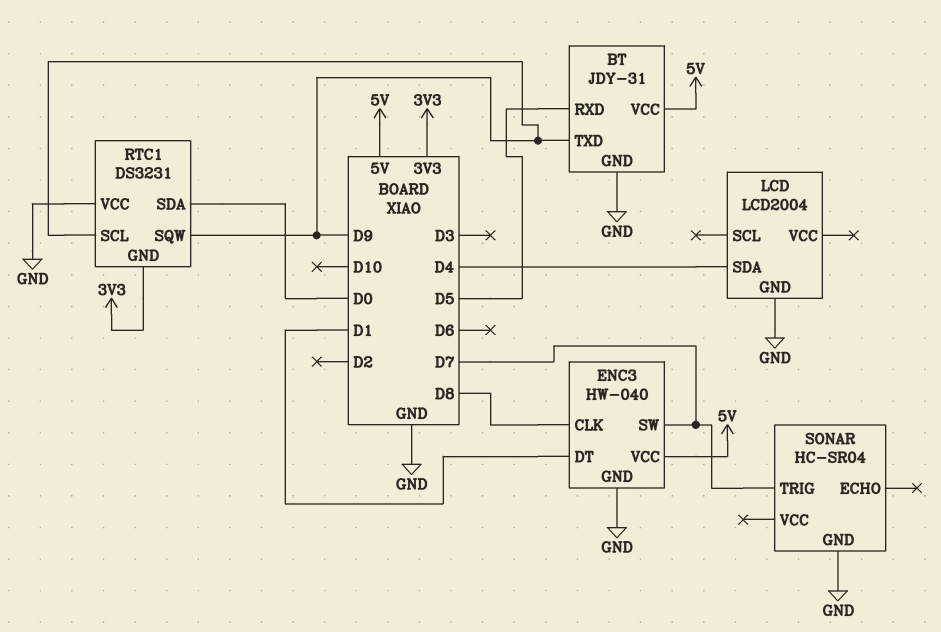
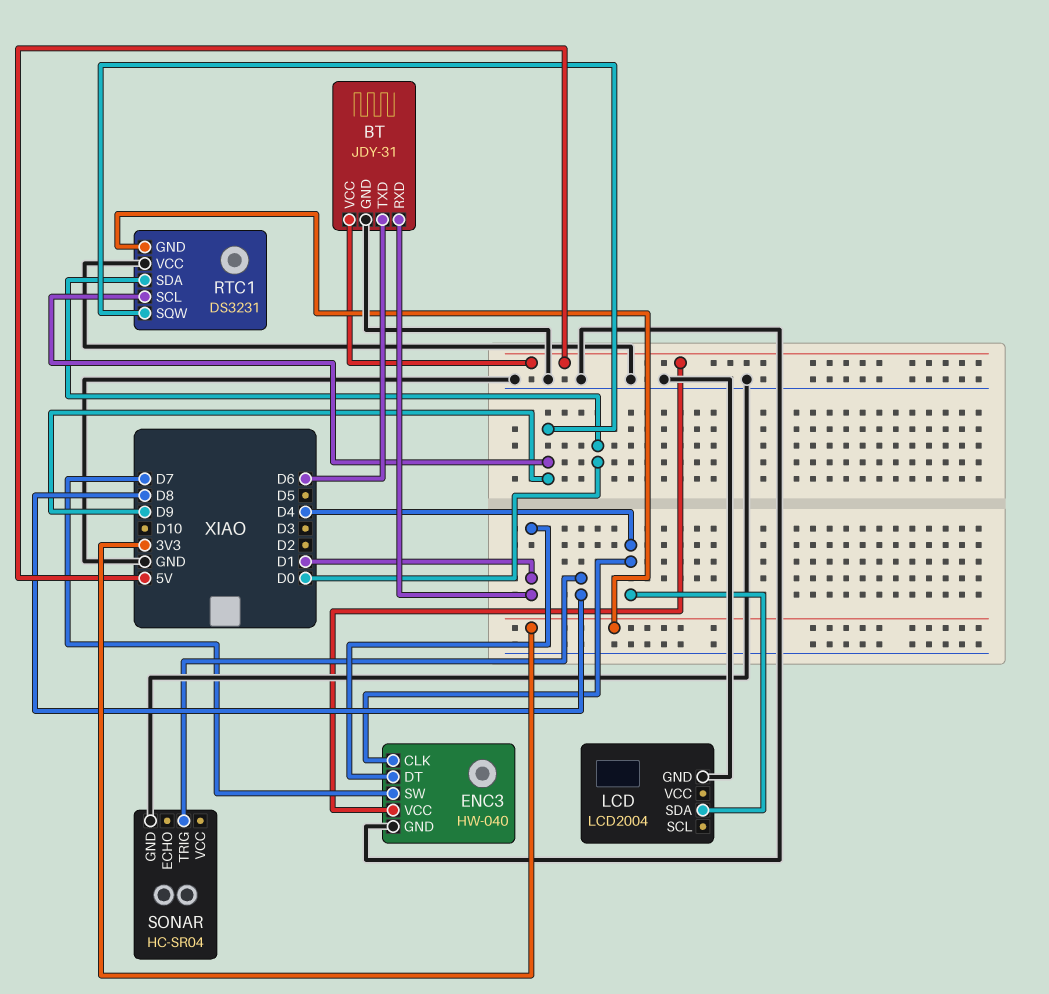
BT pin RXD: D5 -> D1
BT pin TXD: D9 -> D6
ENC3 pin CLK: D8 -> D4
SONAR pin TRIG: D7 -> D8

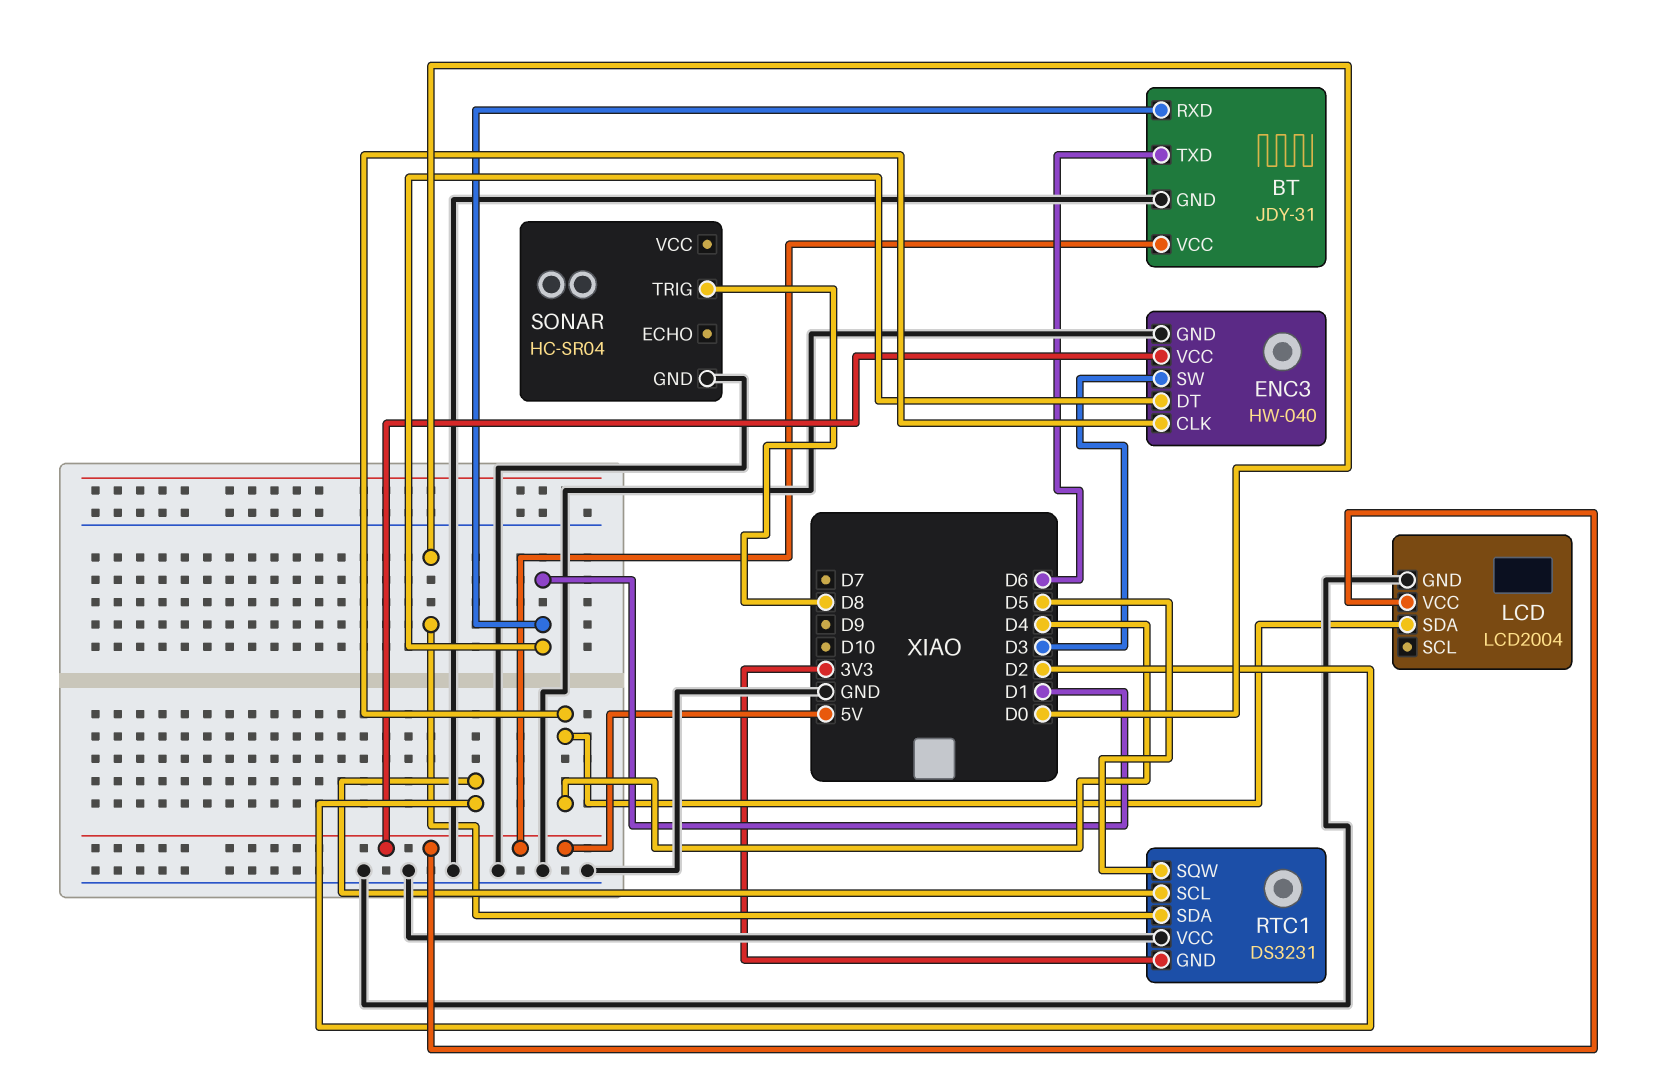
ENC3 pin SW: D7 -> D3
LCD pin VCC: none -> 5V
RTC1 pin SCL: D9 -> D2
RTC1 pin SQW: D9 -> D5

